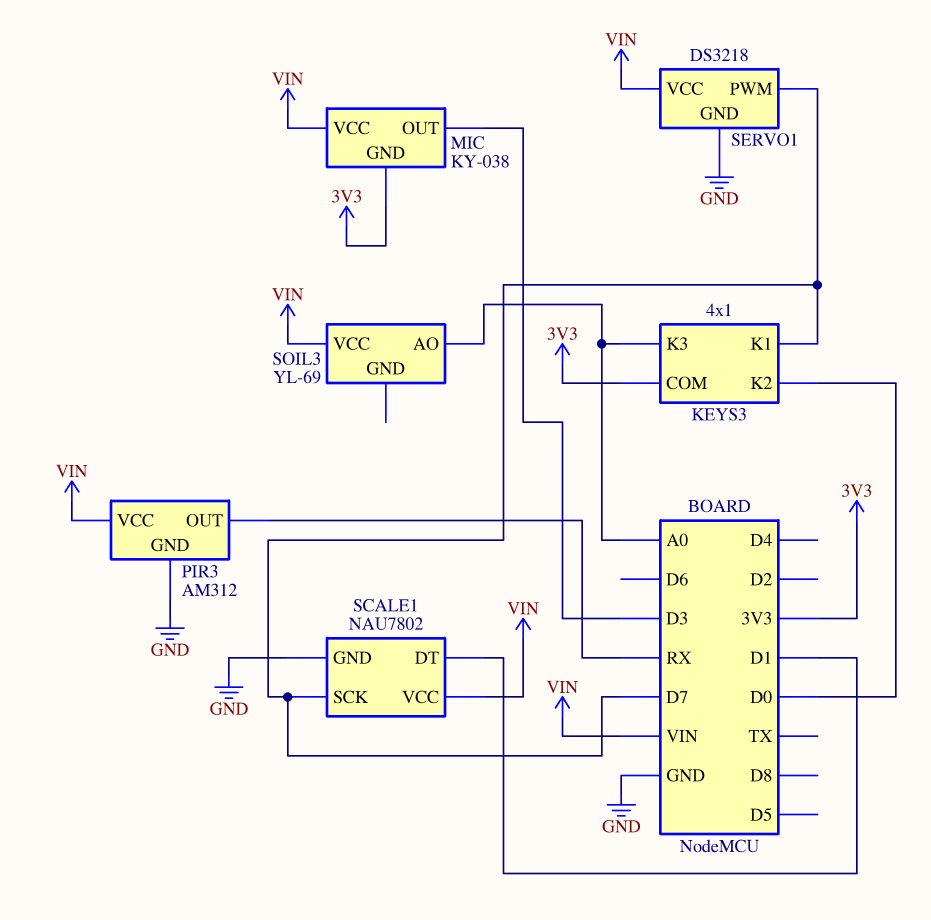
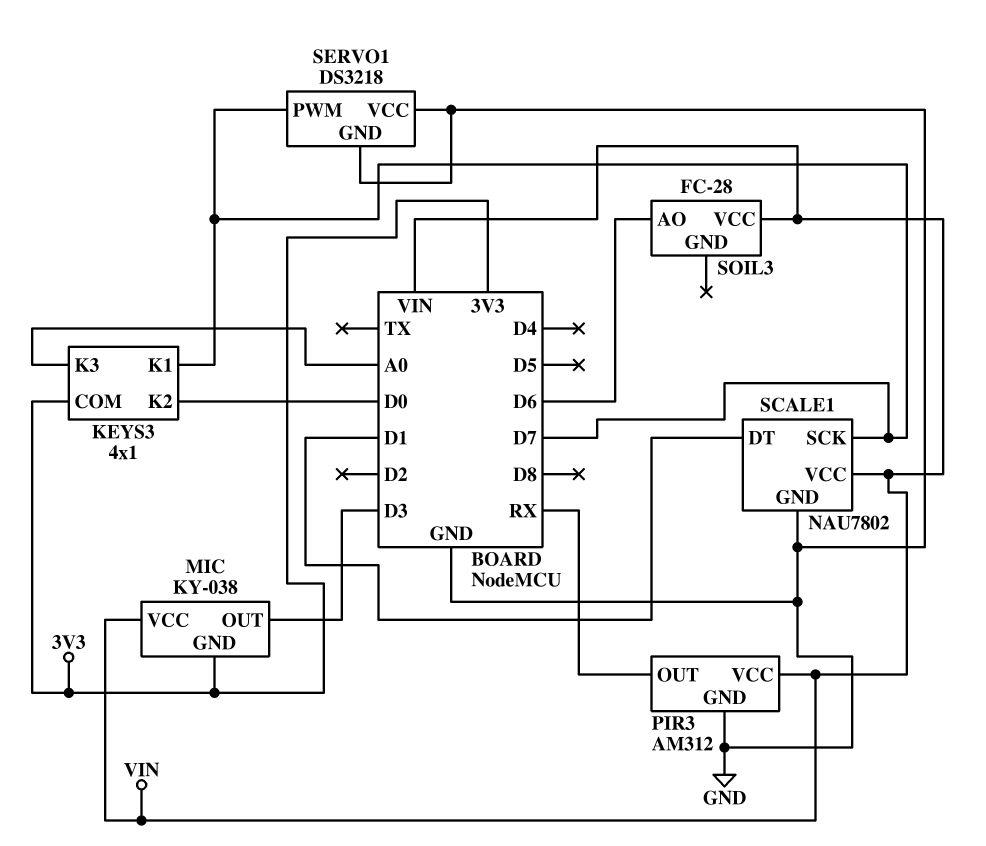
SERVO1 pin VCC: VIN -> GND
SOIL3: YL-69 -> FC-28
SOIL3 pin AO: A0 -> D6

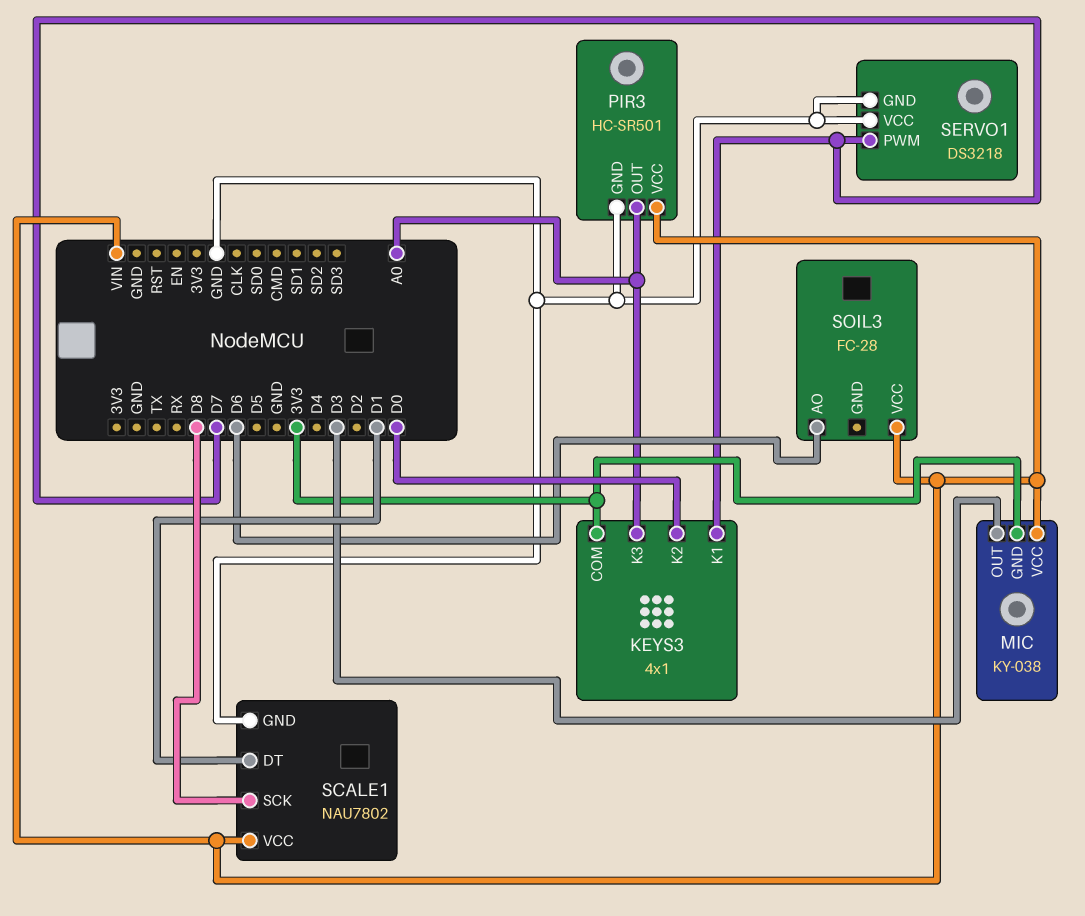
PIR3: AM312 -> HC-SR501
PIR3 pin OUT: RX -> A0
SCALE1 pin SCK: D7 -> D8

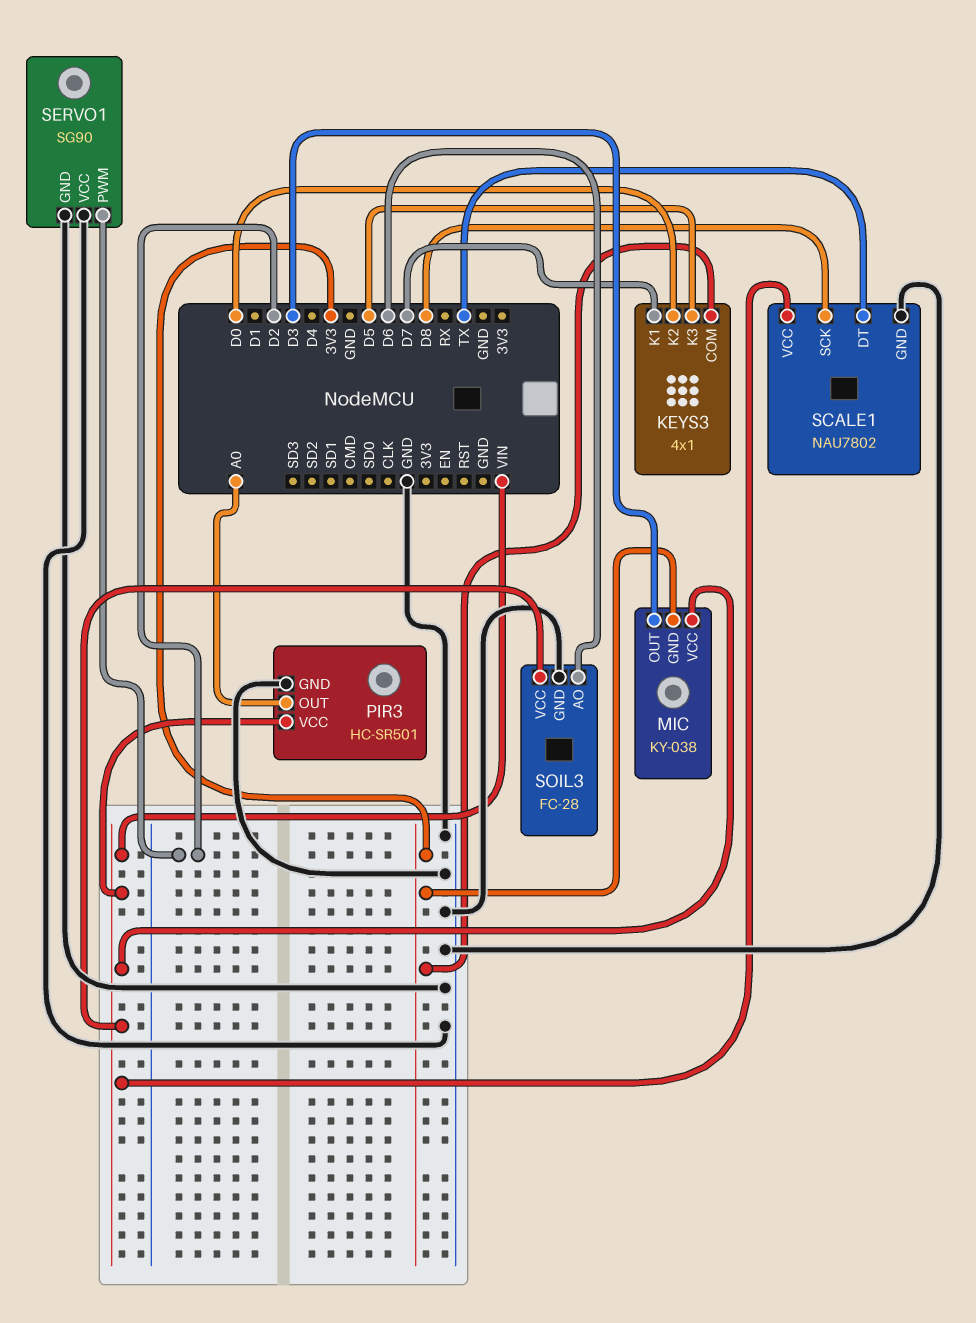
KEYS3 pin K3: A0 -> D5
SCALE1 pin DT: D1 -> TX
SERVO1: DS3218 -> SG90
SERVO1 pin PWM: D7 -> D2
SOIL3 pin GND: none -> GND

